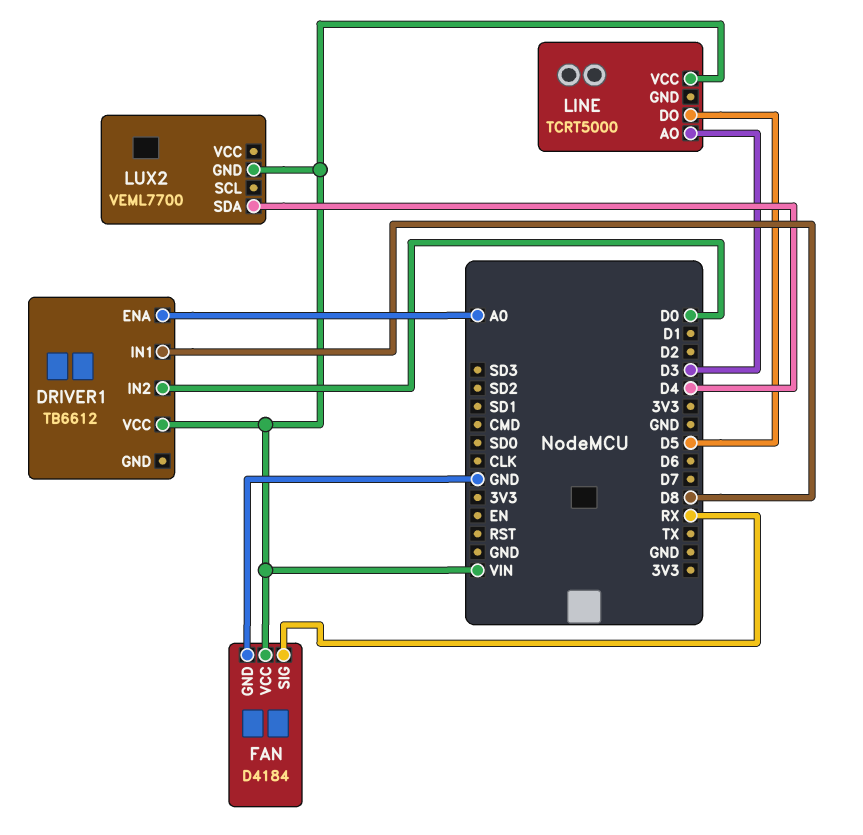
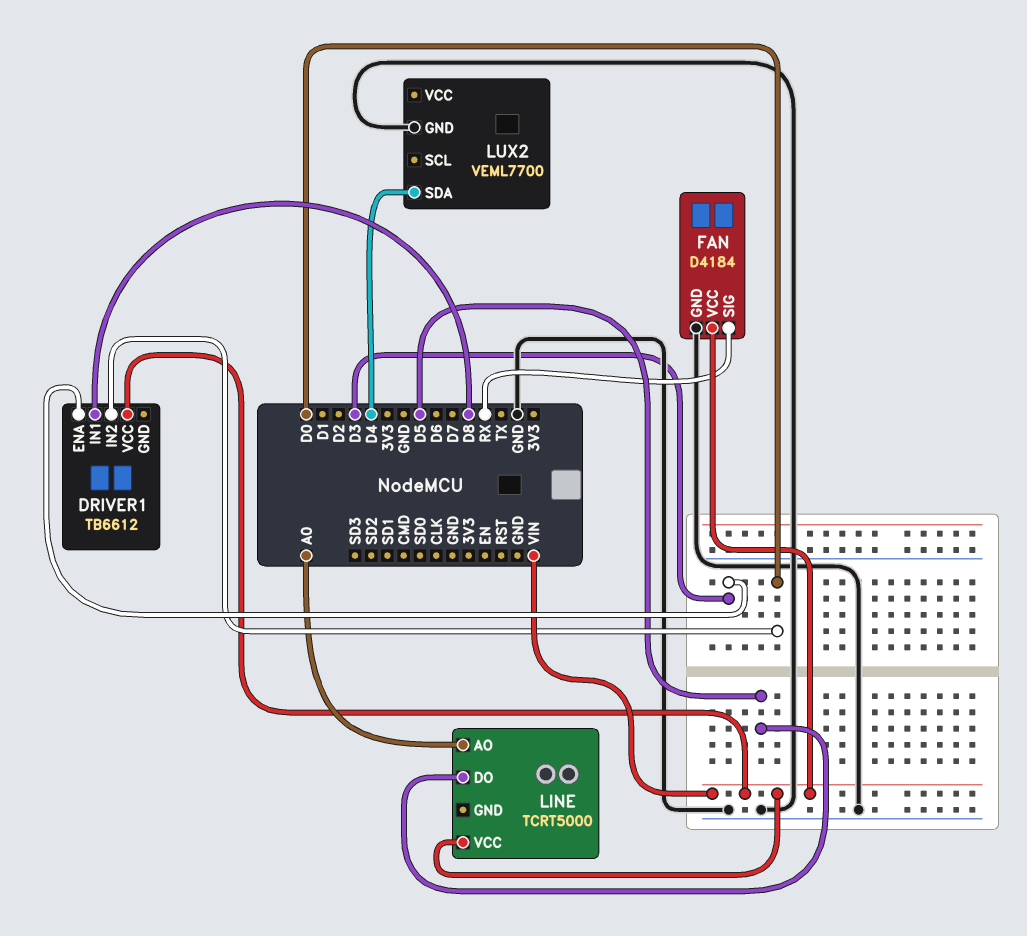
DRIVER1 pin ENA: A0 -> D3
LINE pin AO: D3 -> A0
LUX2 pin GND: VIN -> GND

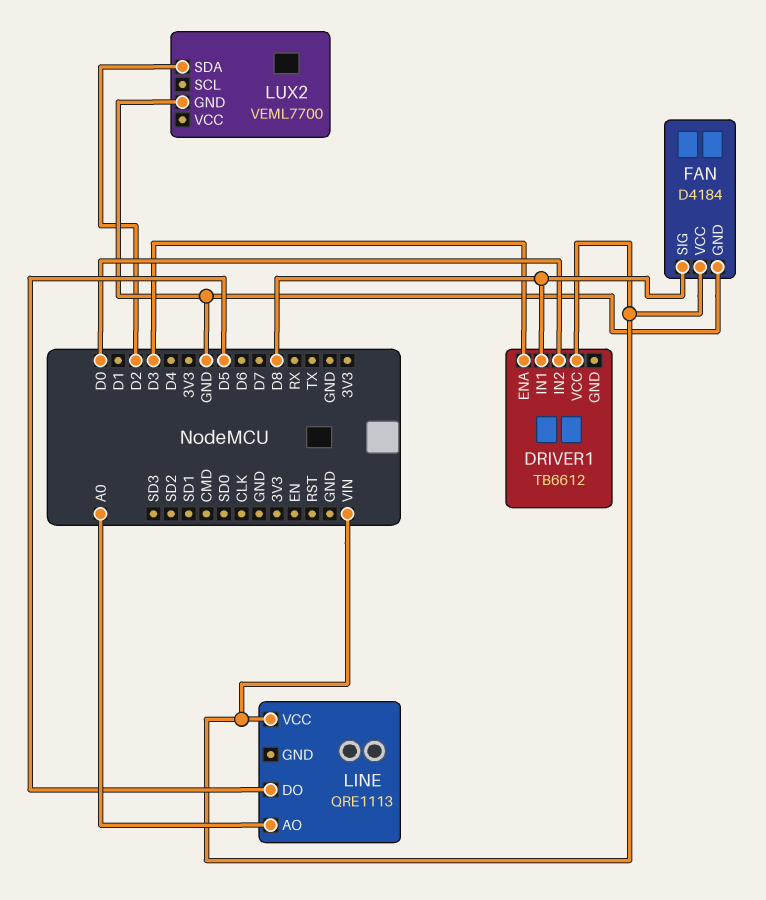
FAN pin SIG: RX -> D8
LINE: TCRT5000 -> QRE1113
LUX2 pin SDA: D4 -> D2

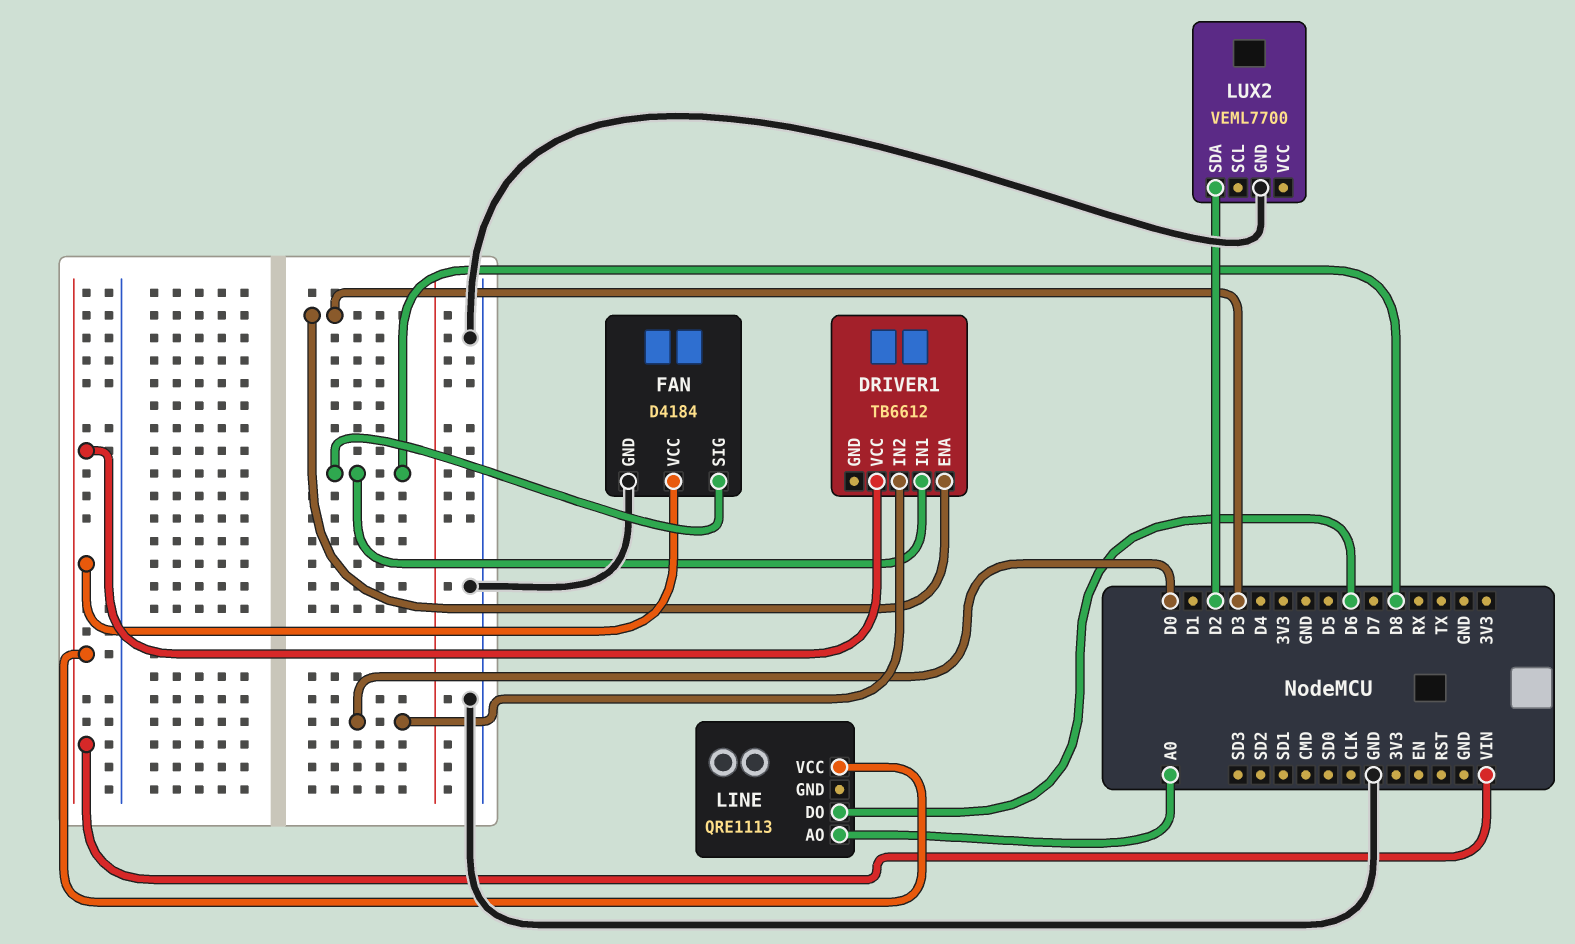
LINE pin DO: D5 -> D6

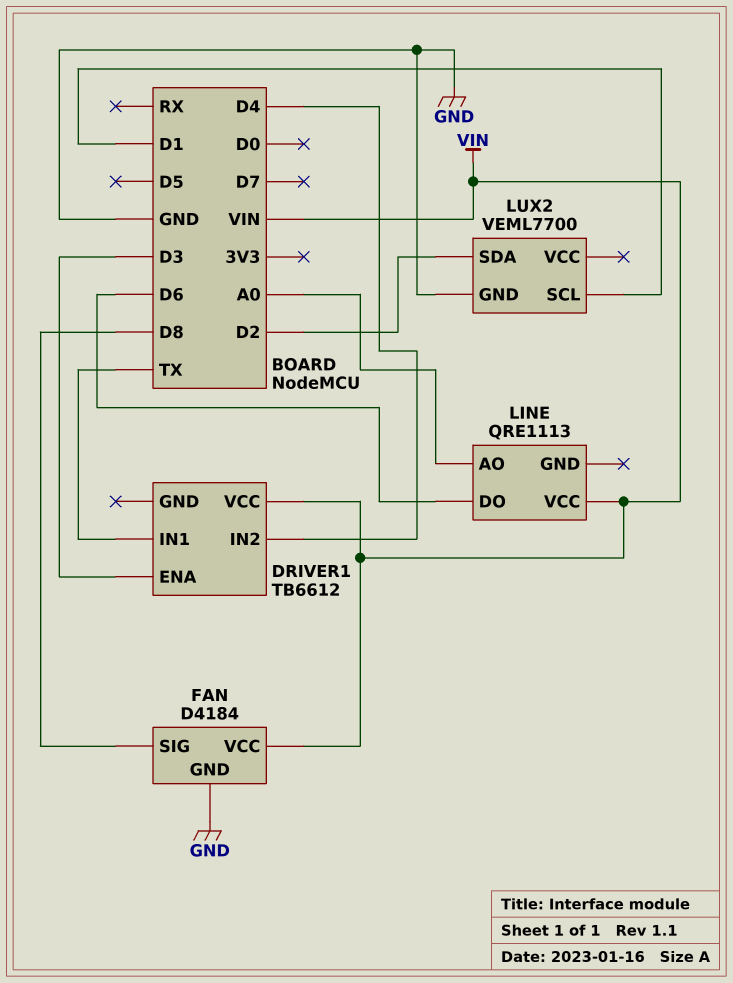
DRIVER1 pin IN1: D8 -> TX
DRIVER1 pin IN2: D0 -> D4
LUX2 pin SCL: none -> D1

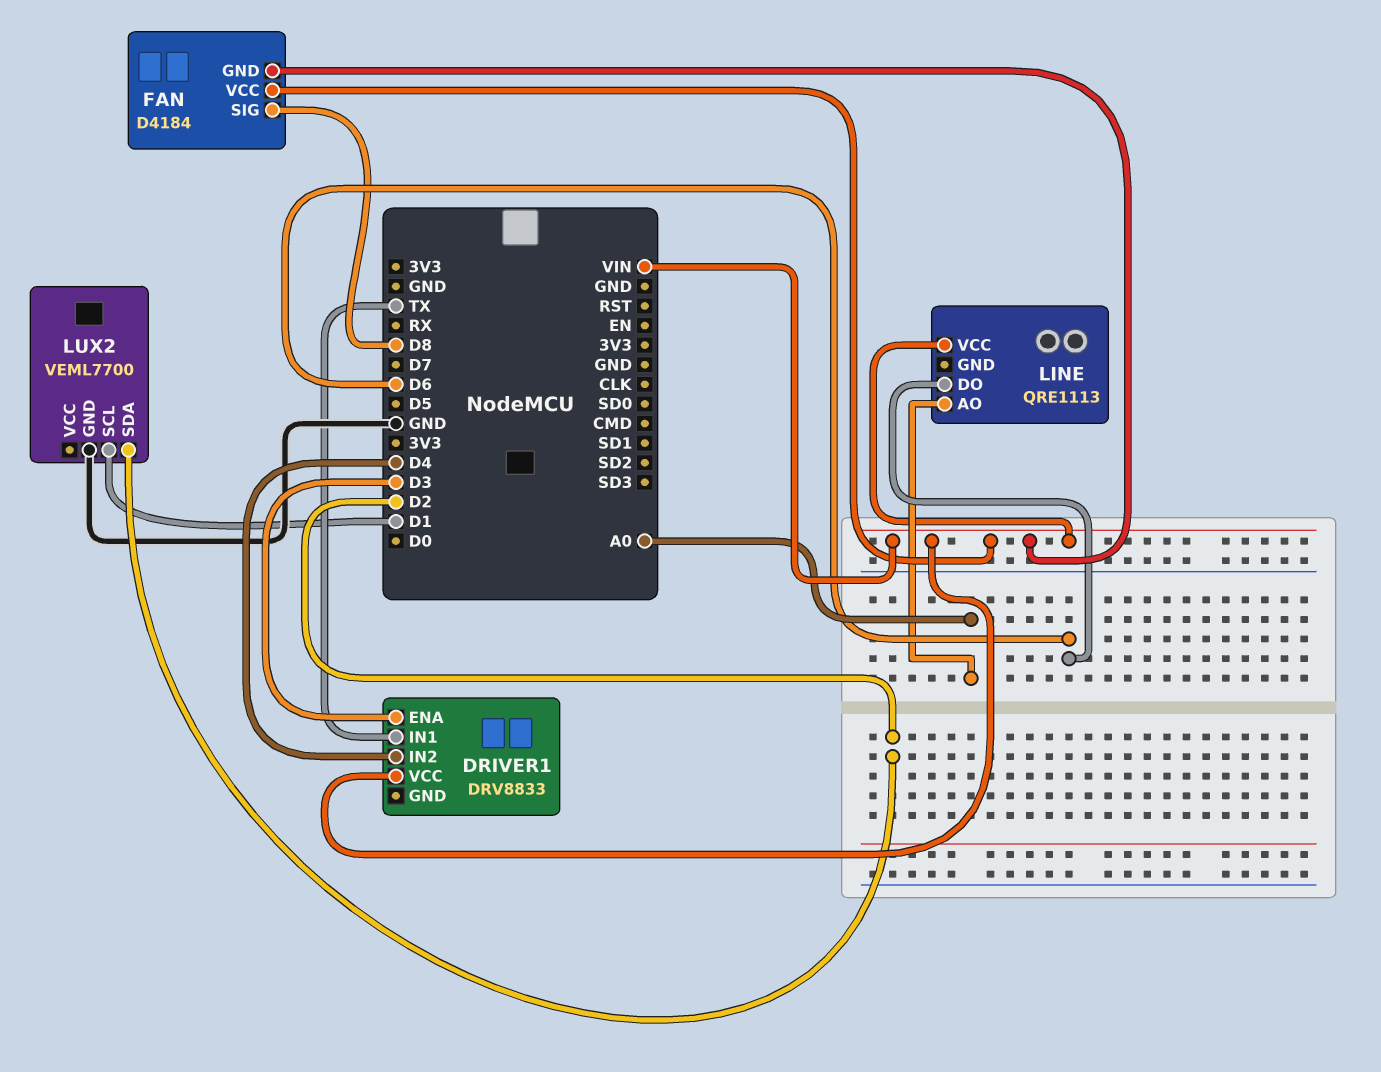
DRIVER1: TB6612 -> DRV8833
FAN pin GND: GND -> VIN

